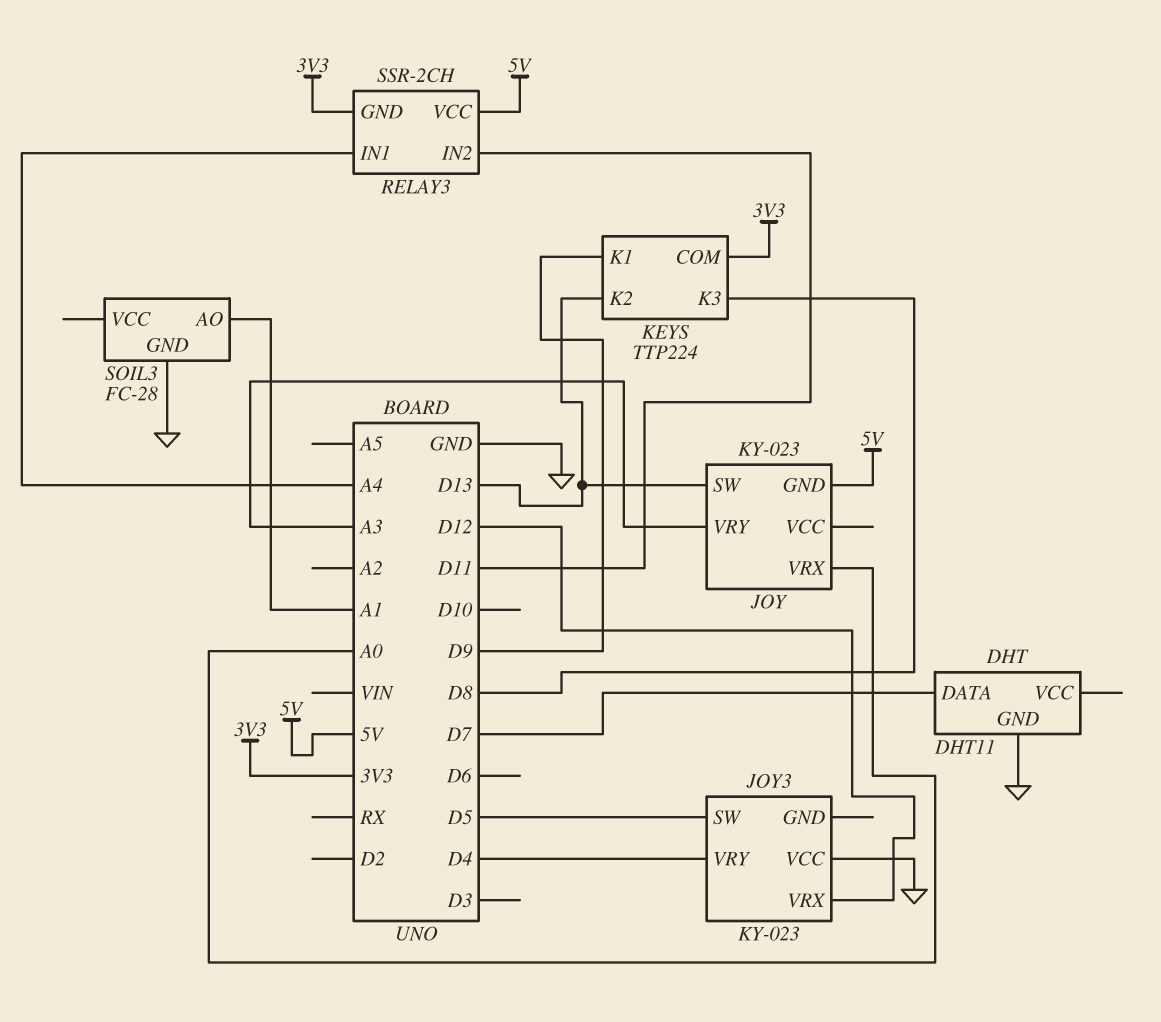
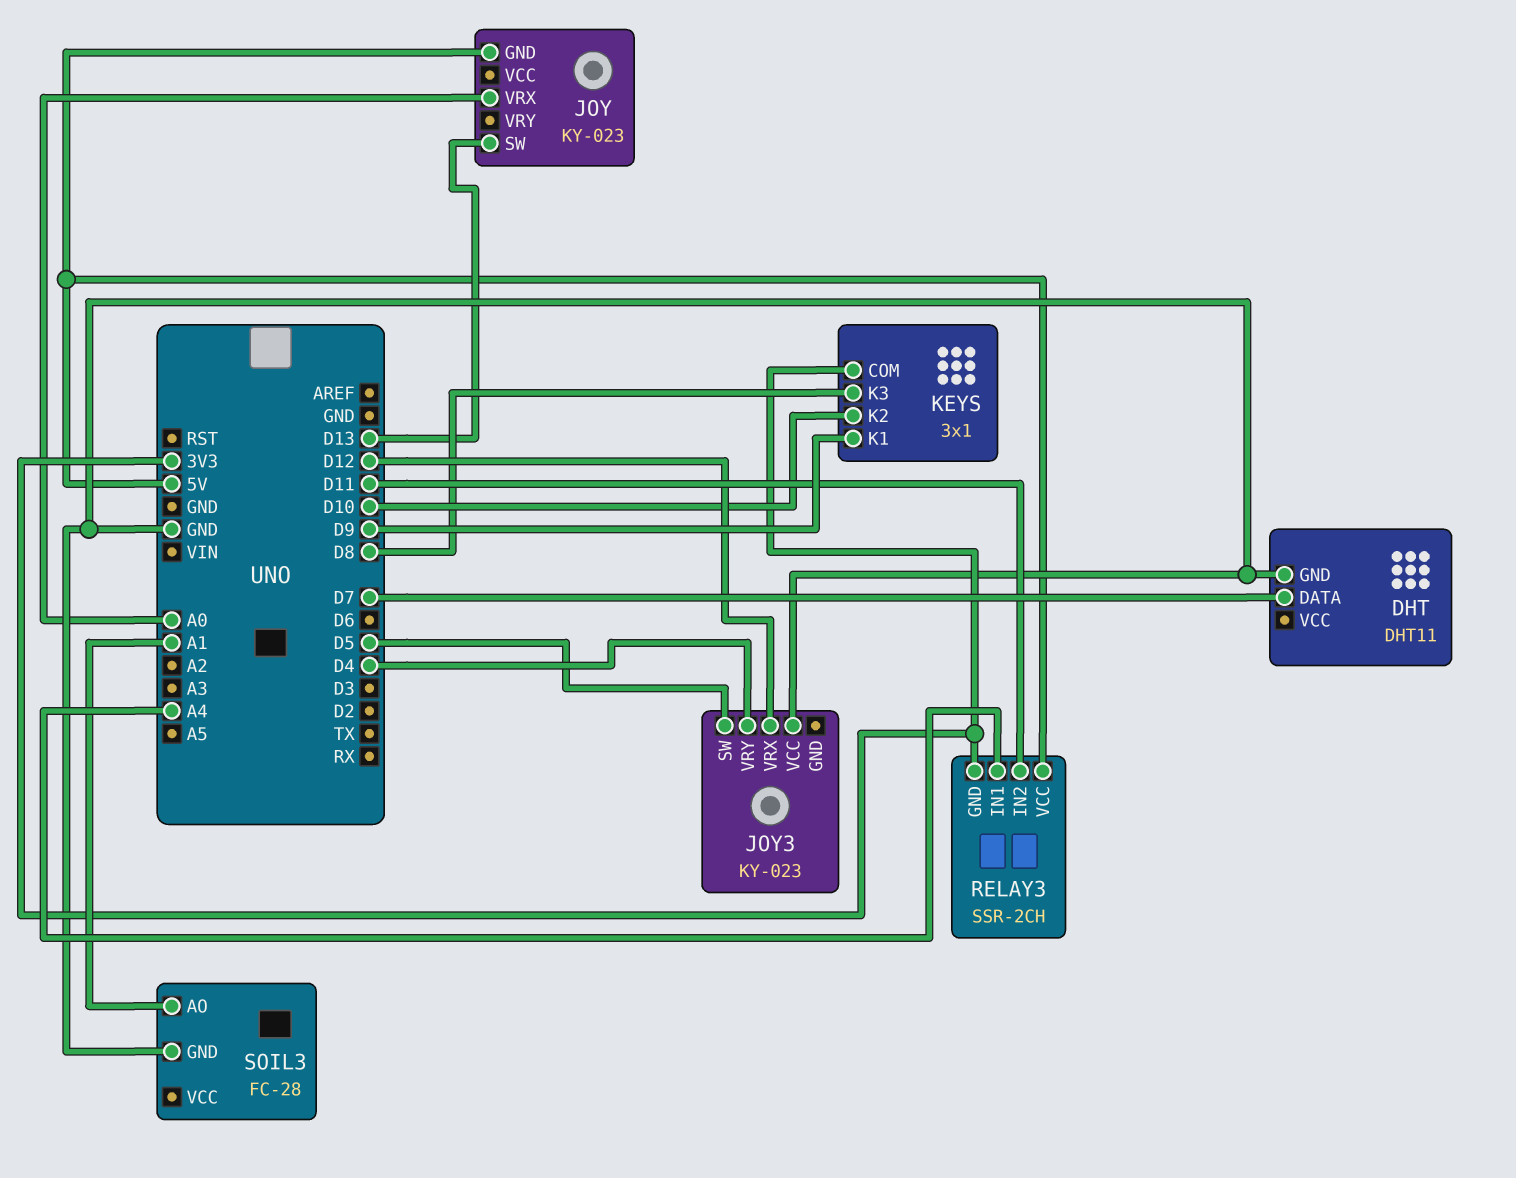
JOY pin VRY: A3 -> none
KEYS: TTP224 -> 3x1
KEYS pin K2: D13 -> D10

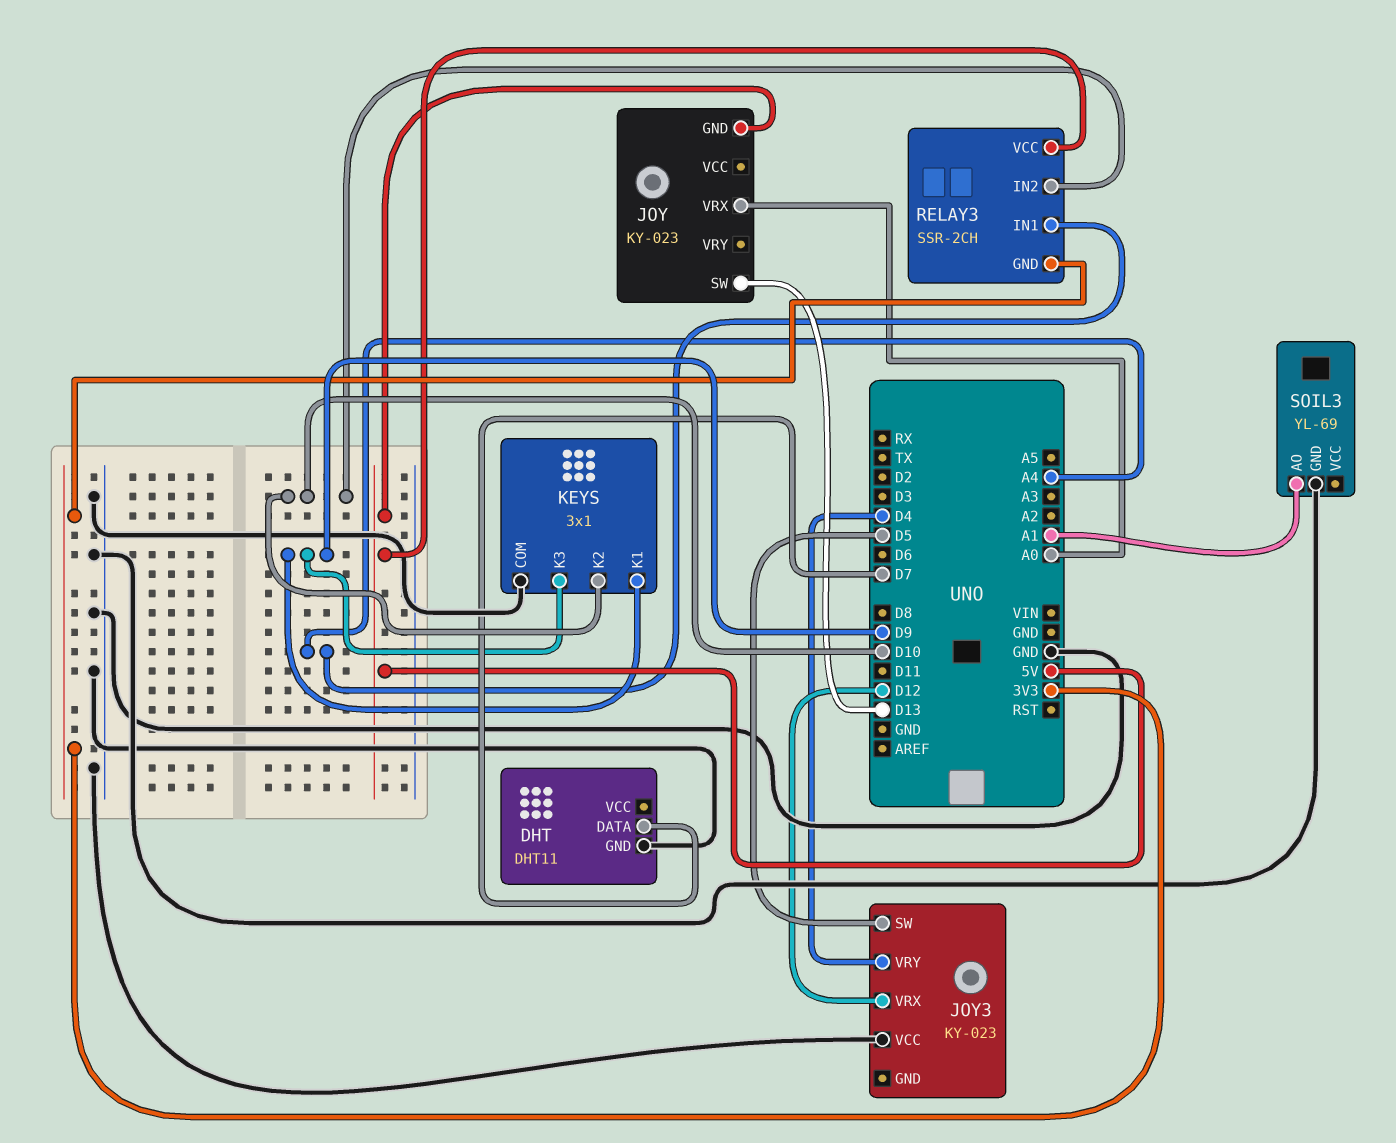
KEYS pin COM: 3V3 -> GND
KEYS pin K3: D8 -> D9
RELAY3 pin IN2: D11 -> D10
SOIL3: FC-28 -> YL-69

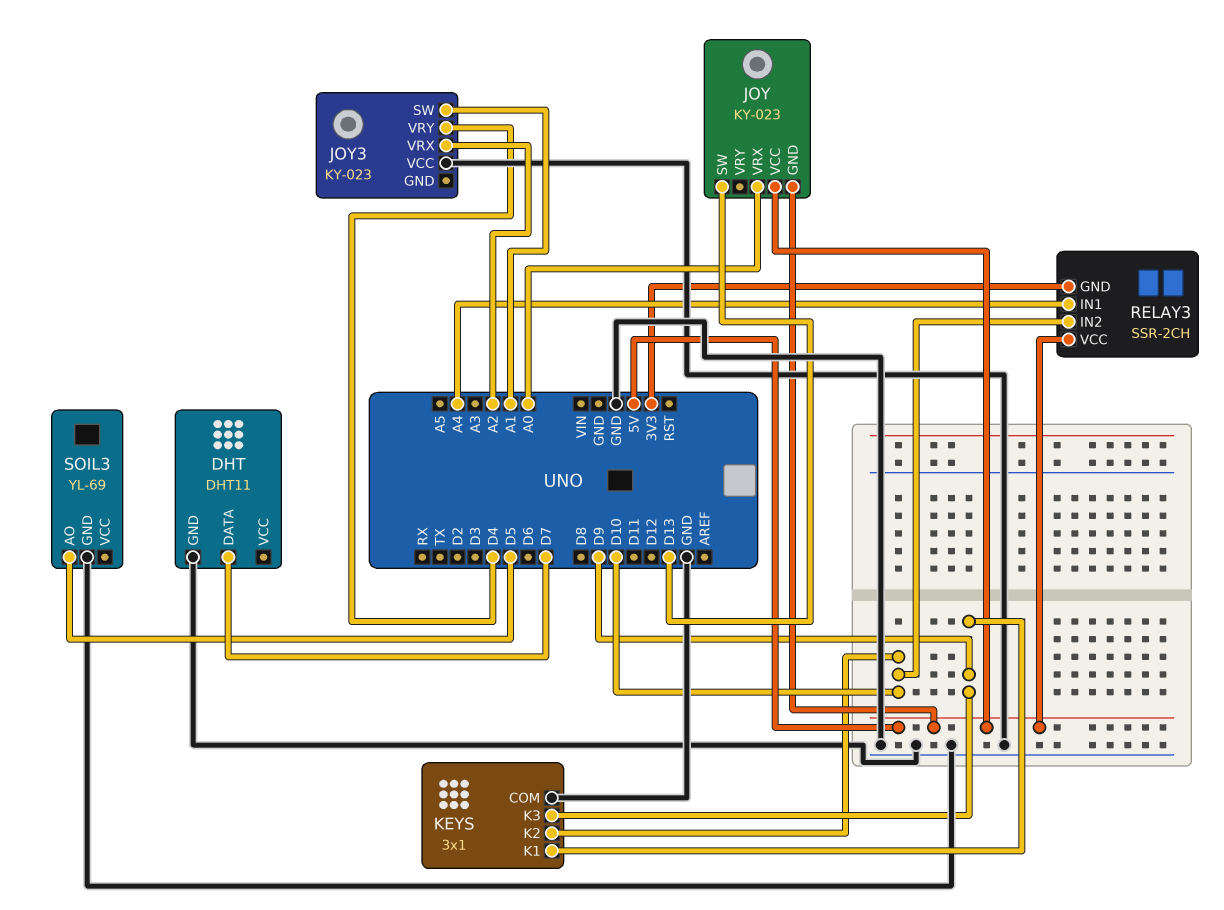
JOY pin VCC: none -> 5V
JOY3 pin SW: D5 -> A1
JOY3 pin VRX: D12 -> A2
SOIL3 pin AO: A1 -> D5

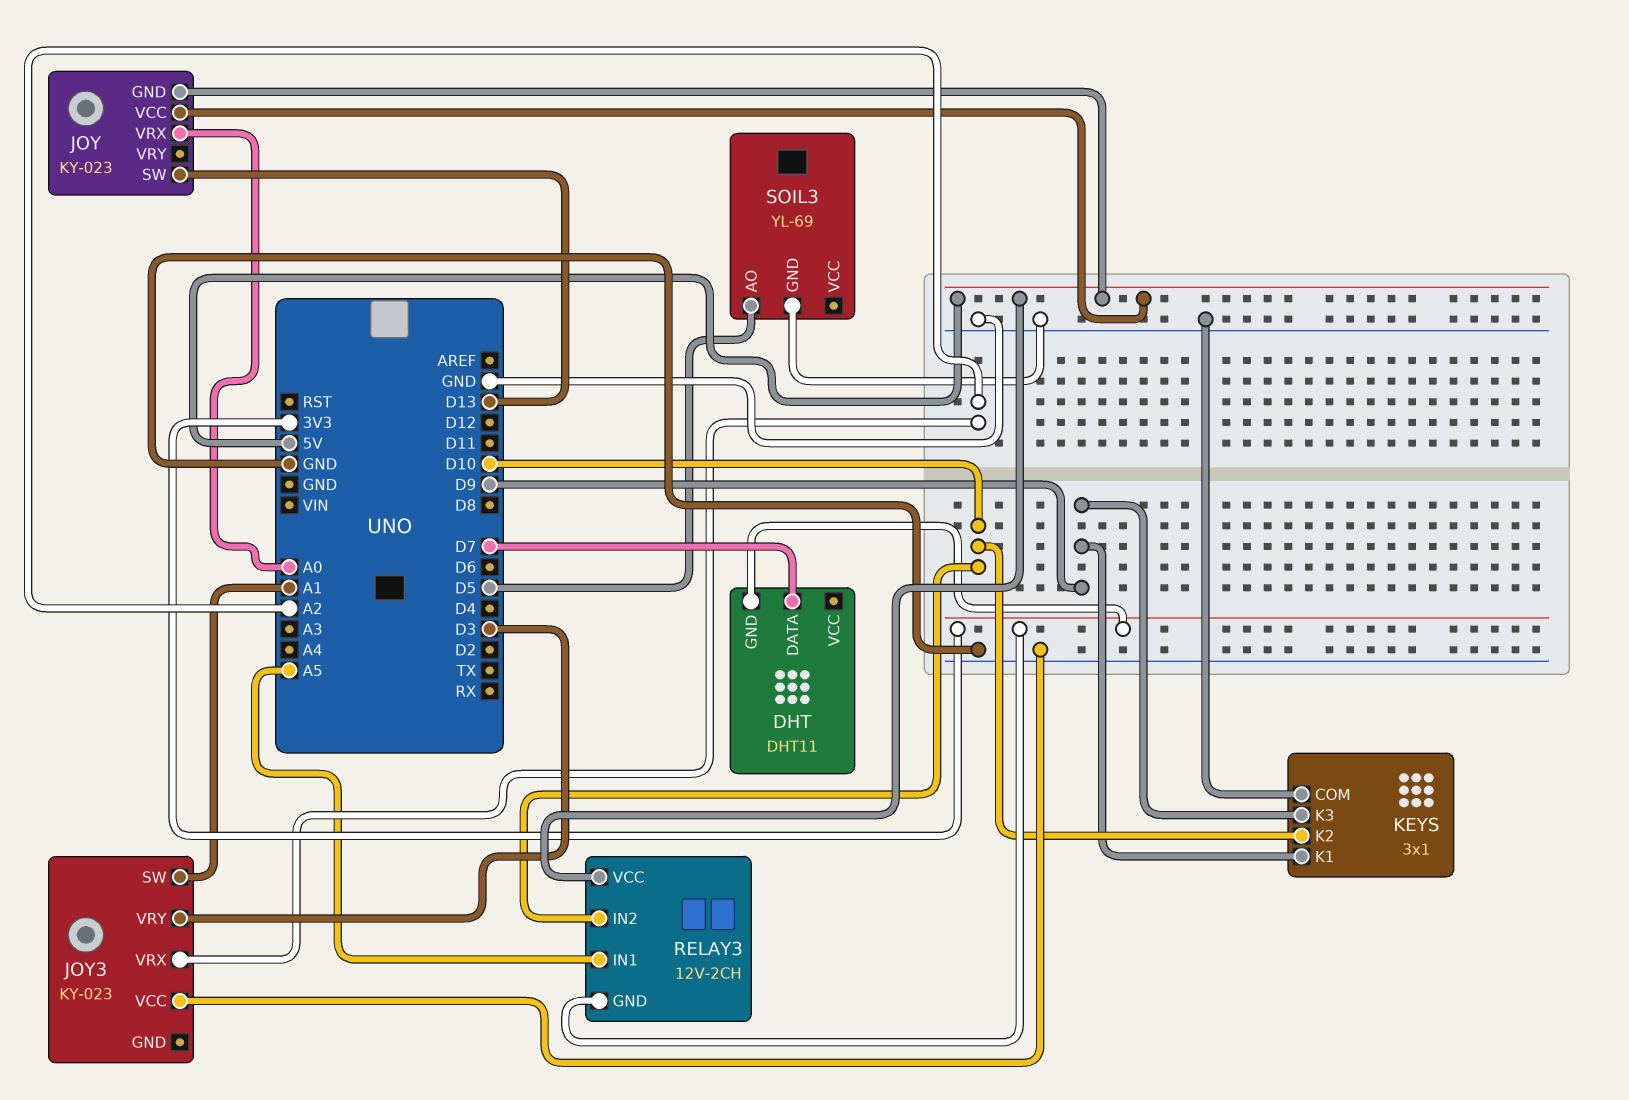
DHT pin GND: GND -> 3V3
JOY3 pin VRY: D4 -> D3
RELAY3: SSR-2CH -> 12V-2CH
RELAY3 pin IN1: A4 -> A5

